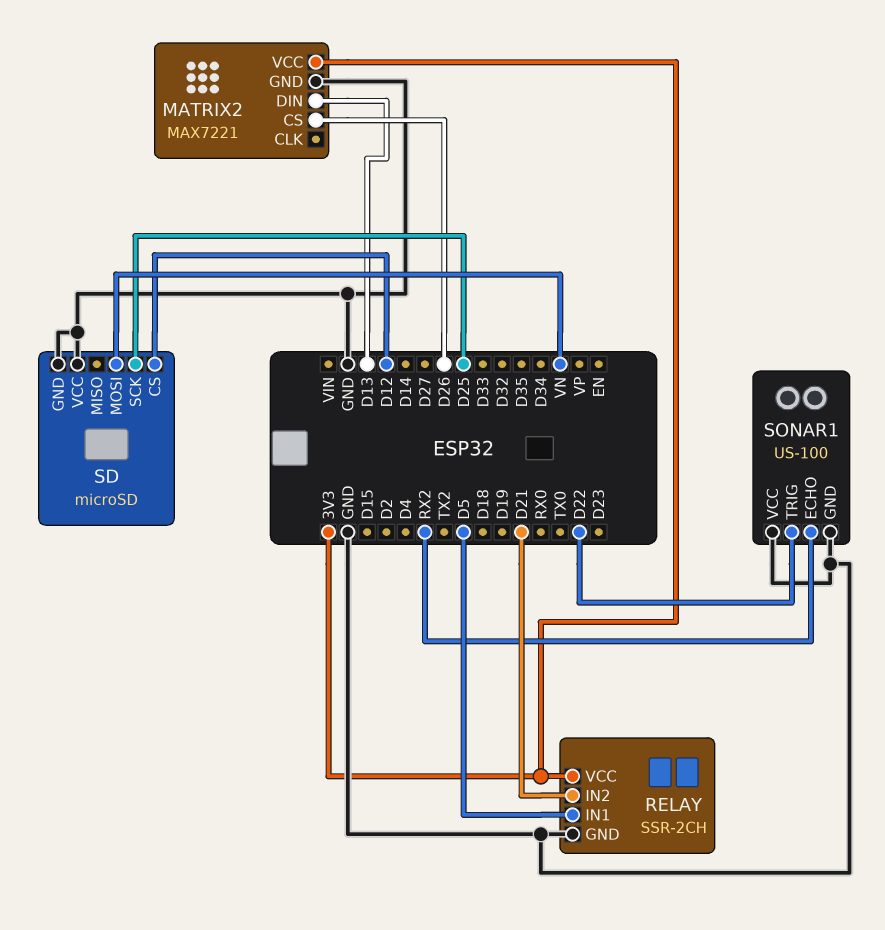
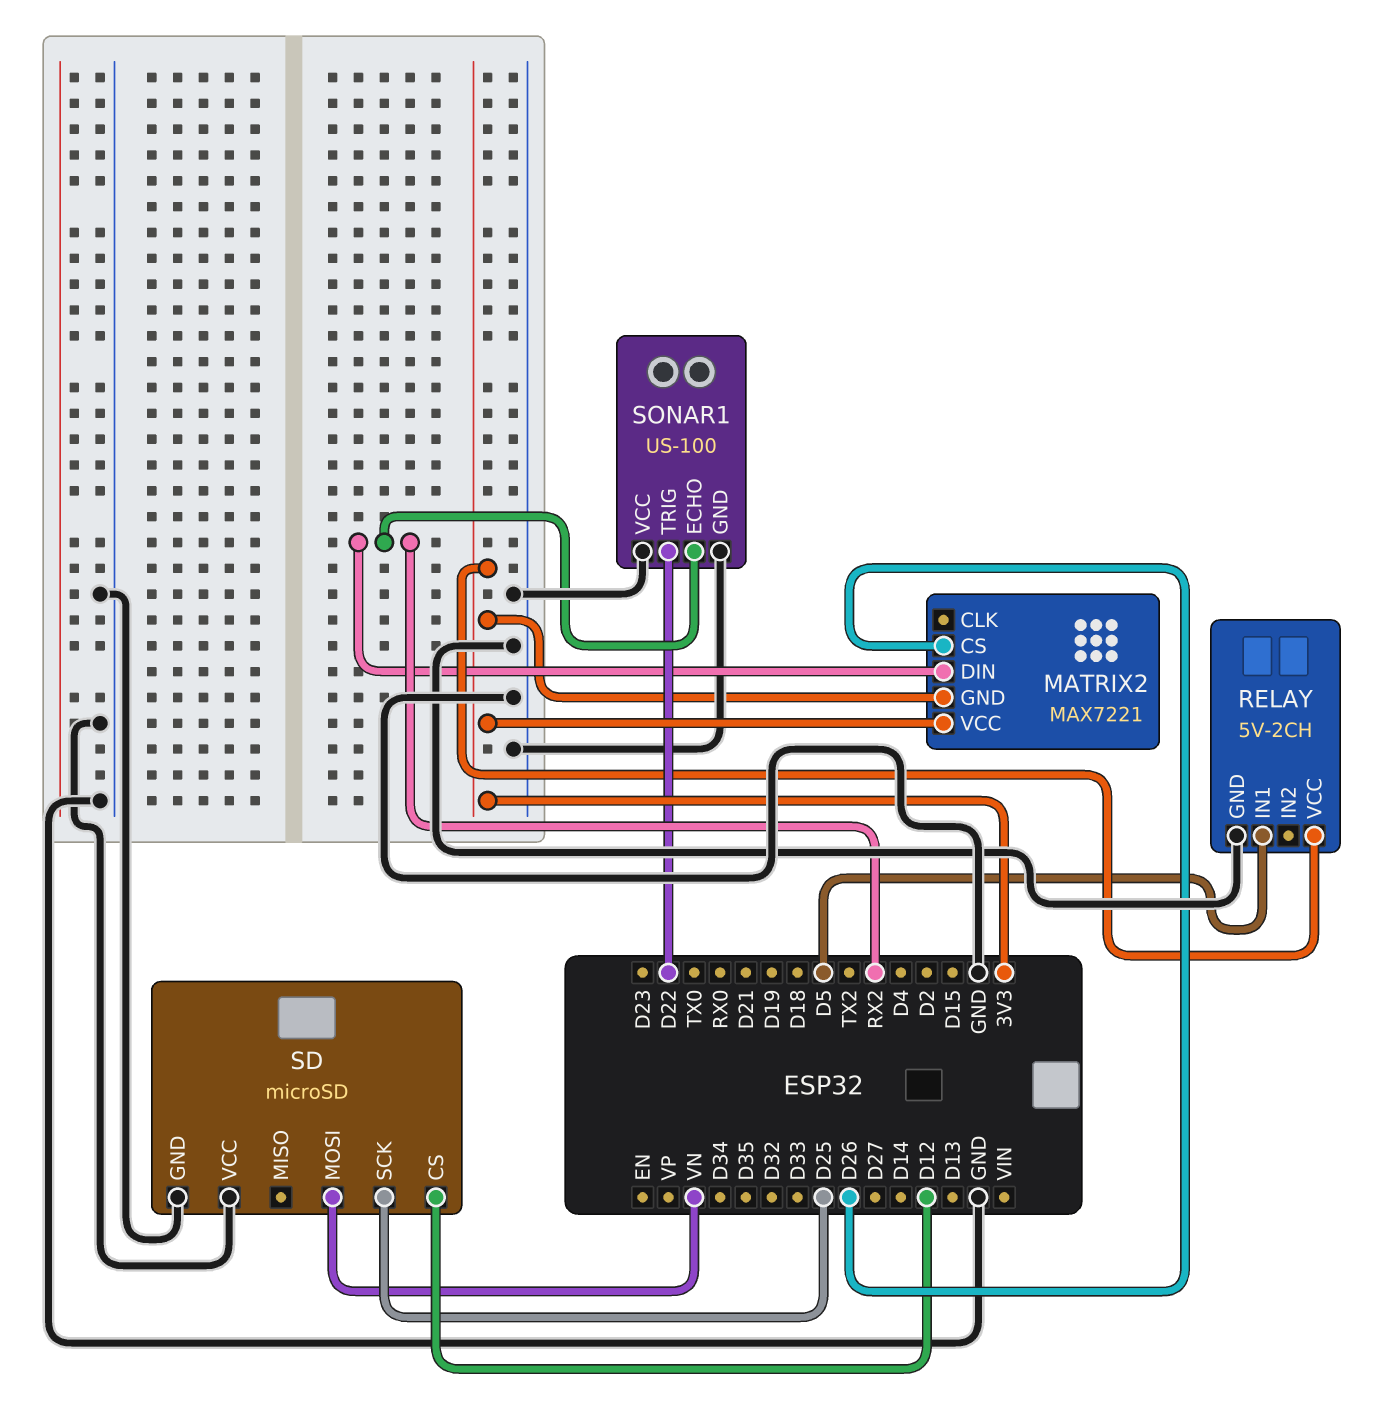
MATRIX2 pin DIN: D13 -> RX2
MATRIX2 pin GND: GND -> 3V3
RELAY: SSR-2CH -> 5V-2CH
RELAY pin IN2: D21 -> none

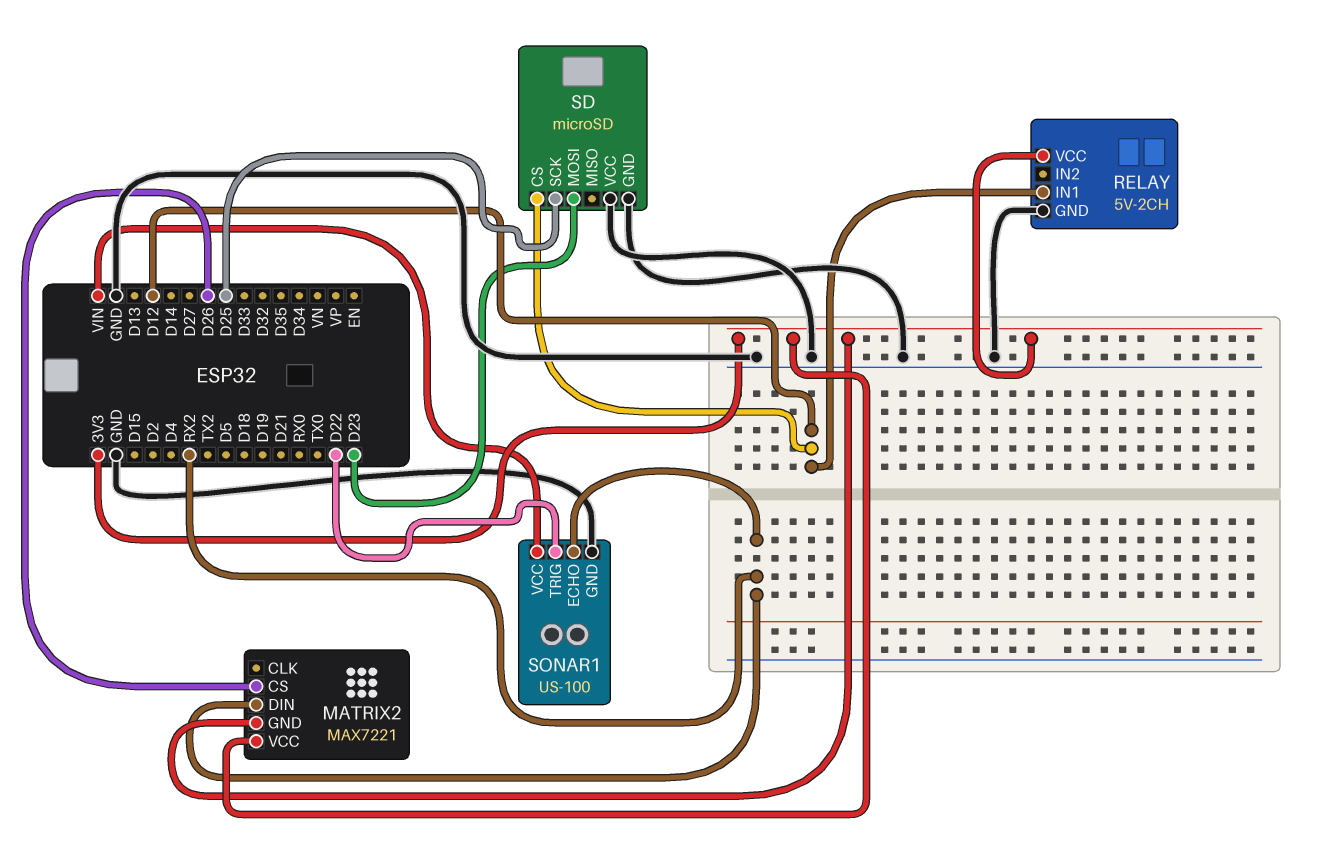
RELAY pin IN1: D5 -> D12
SD pin MOSI: VN -> D23
SONAR1 pin VCC: GND -> VIN

